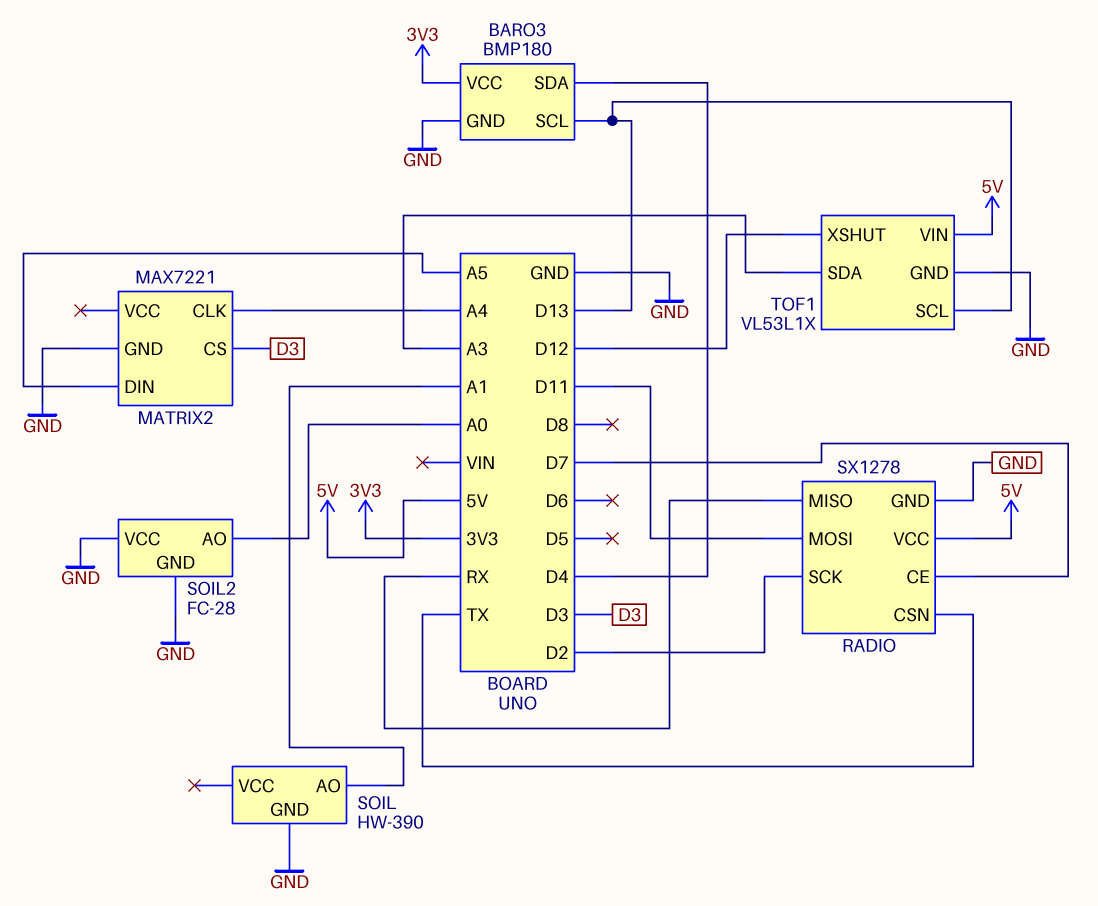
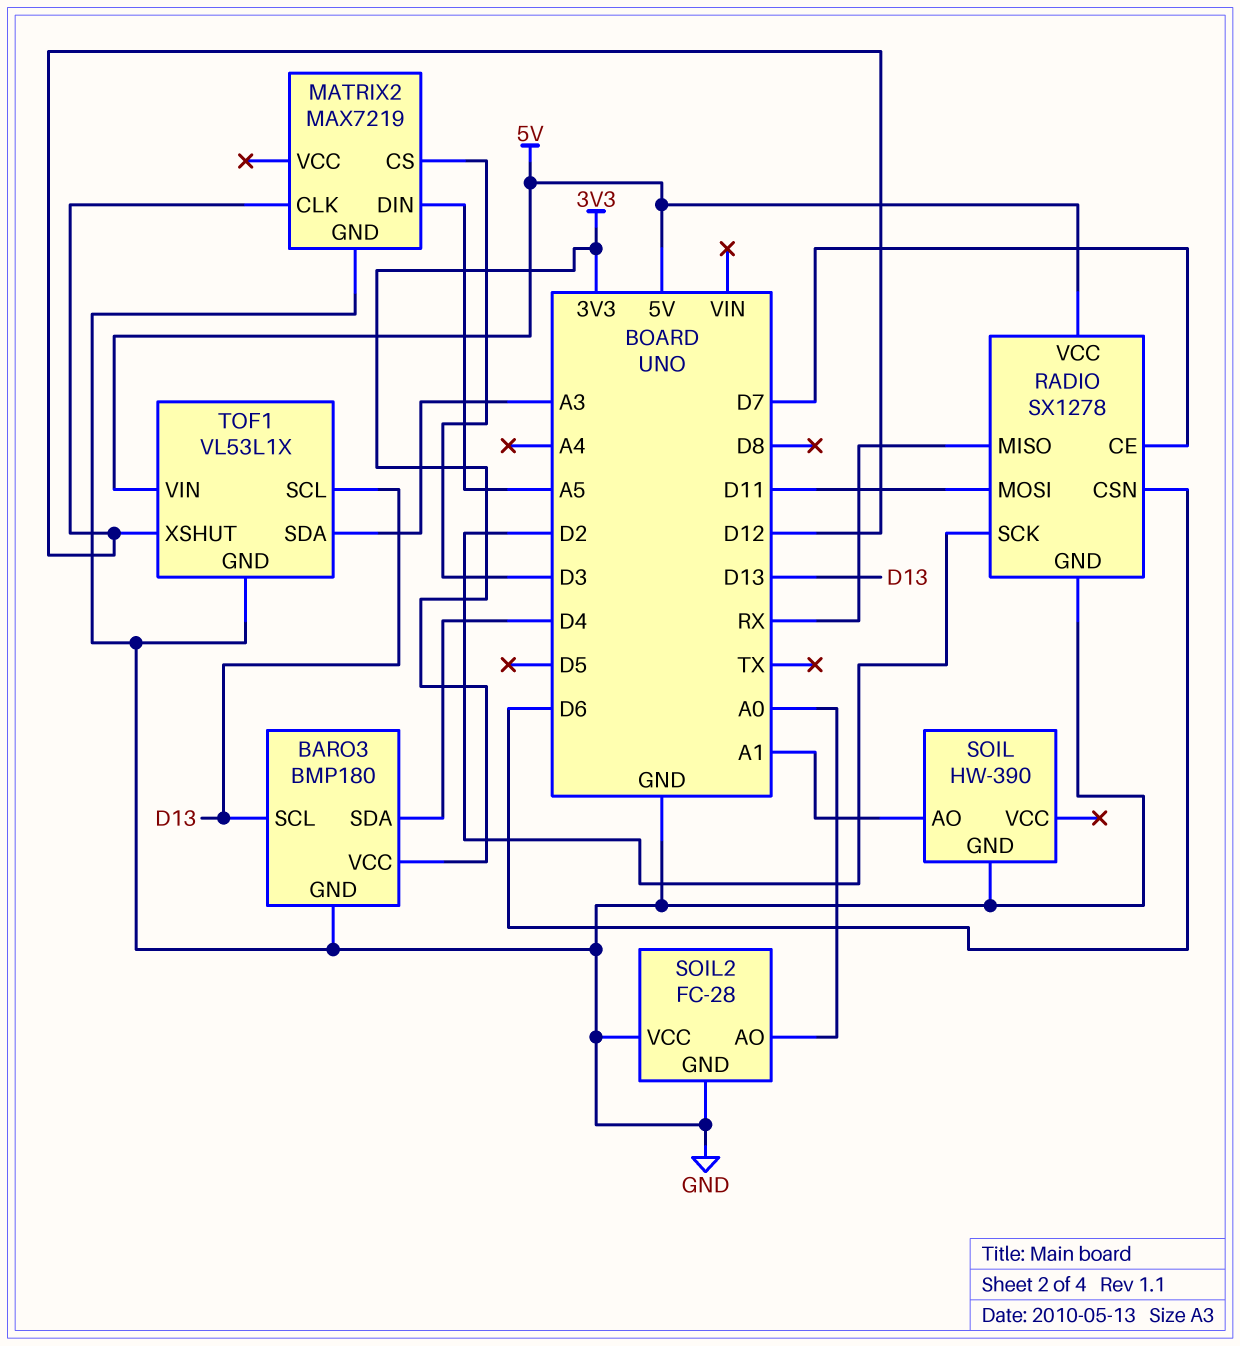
MATRIX2: MAX7221 -> MAX7219
MATRIX2 pin CLK: A4 -> D12
RADIO pin CSN: TX -> D6

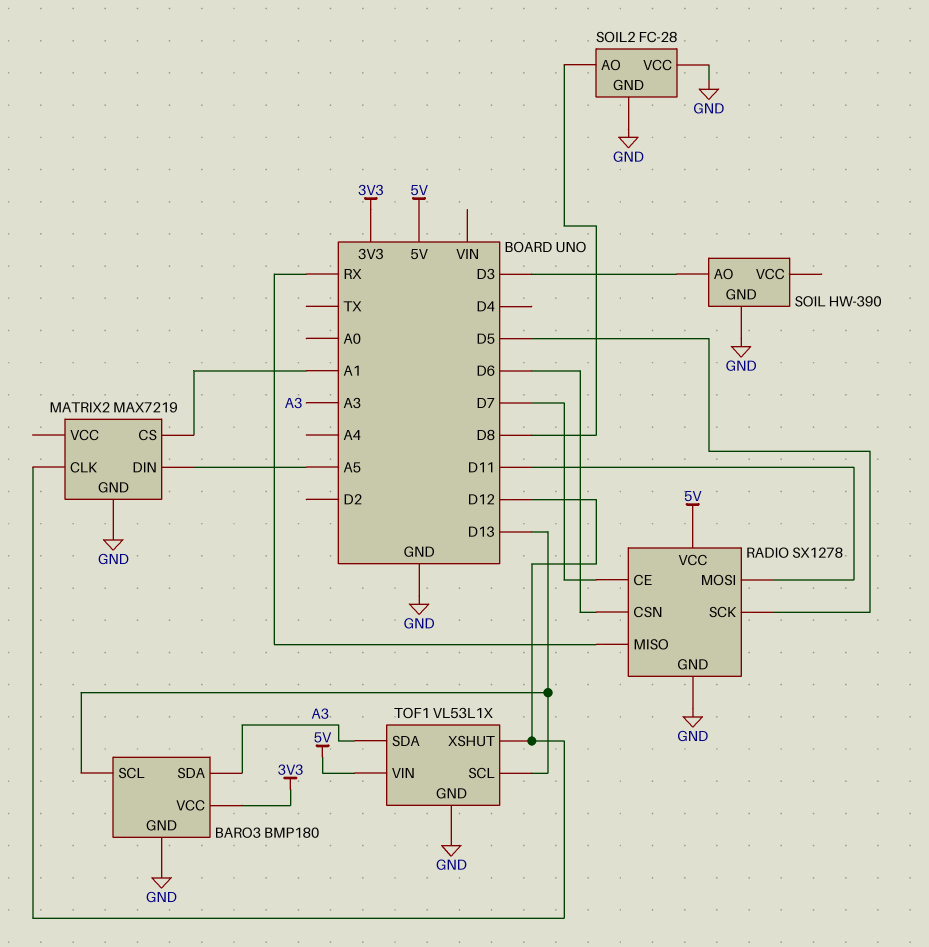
BARO3 pin SDA: D4 -> A3
MATRIX2 pin CS: D3 -> A1
RADIO pin SCK: D2 -> D5
SOIL pin AO: A1 -> D3
SOIL2 pin AO: A0 -> D8

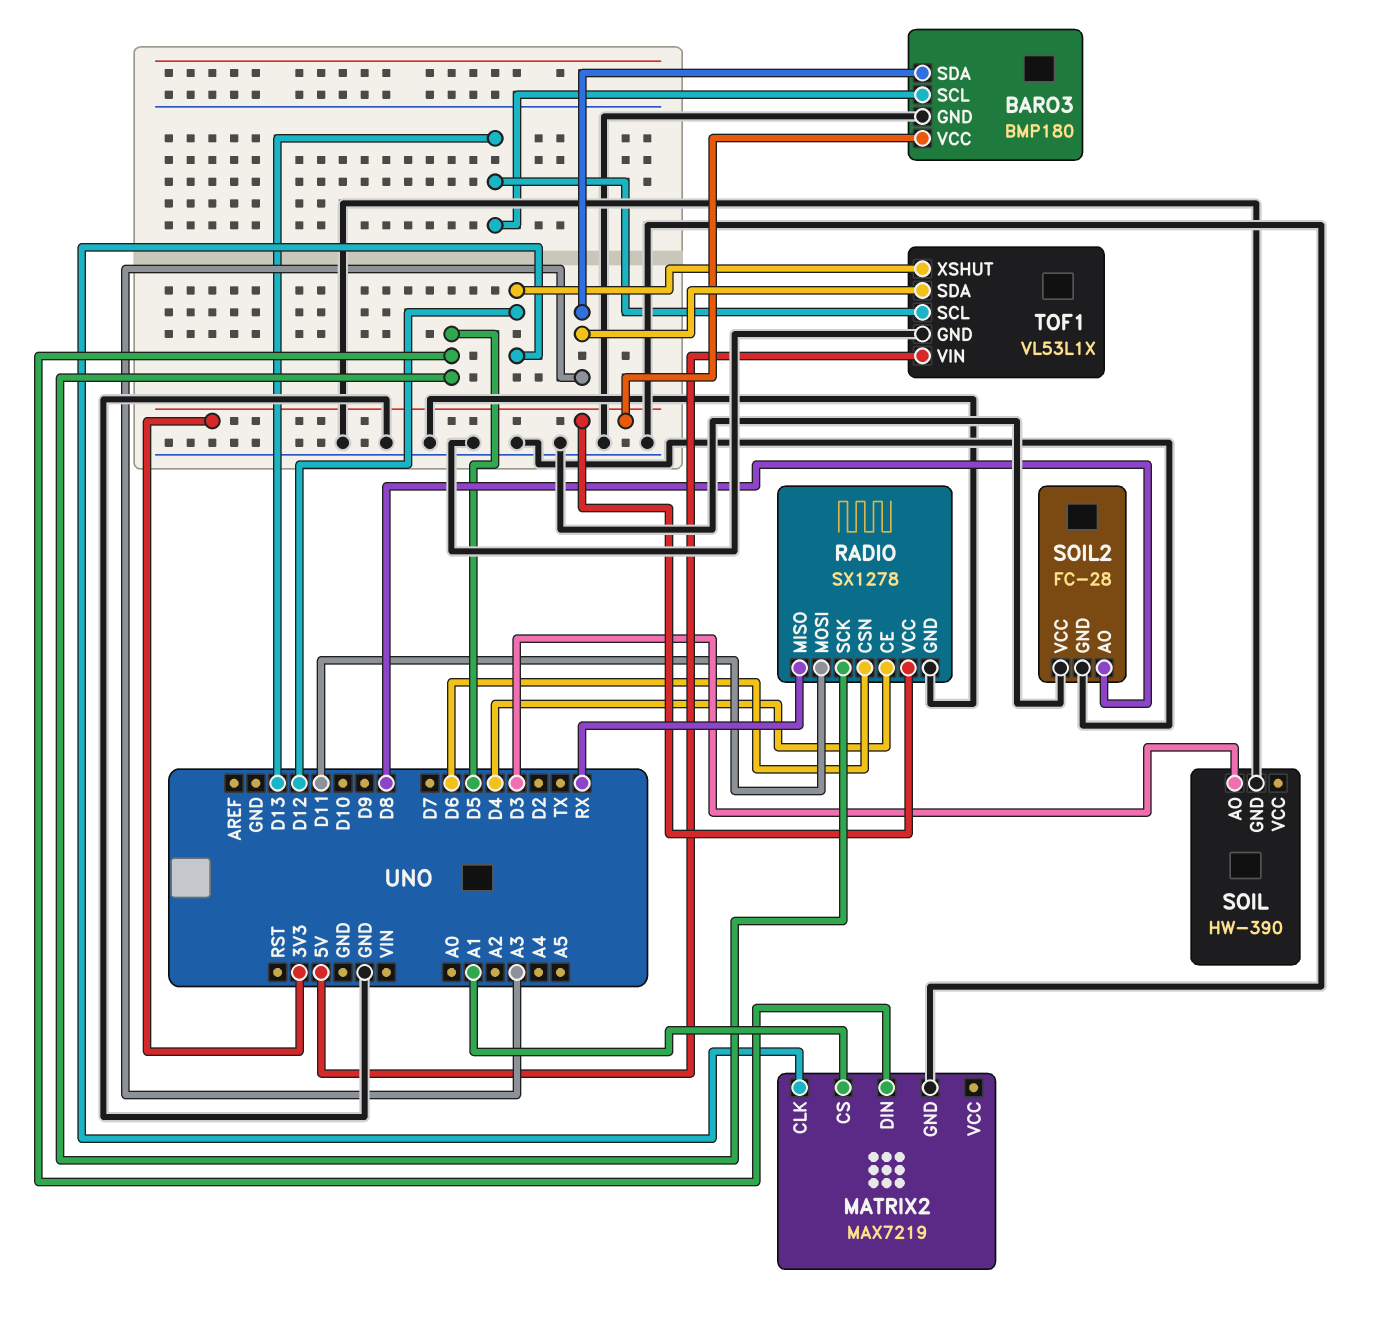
MATRIX2 pin DIN: A5 -> D5
RADIO pin CE: D7 -> D4
RADIO pin VCC: 5V -> 3V3

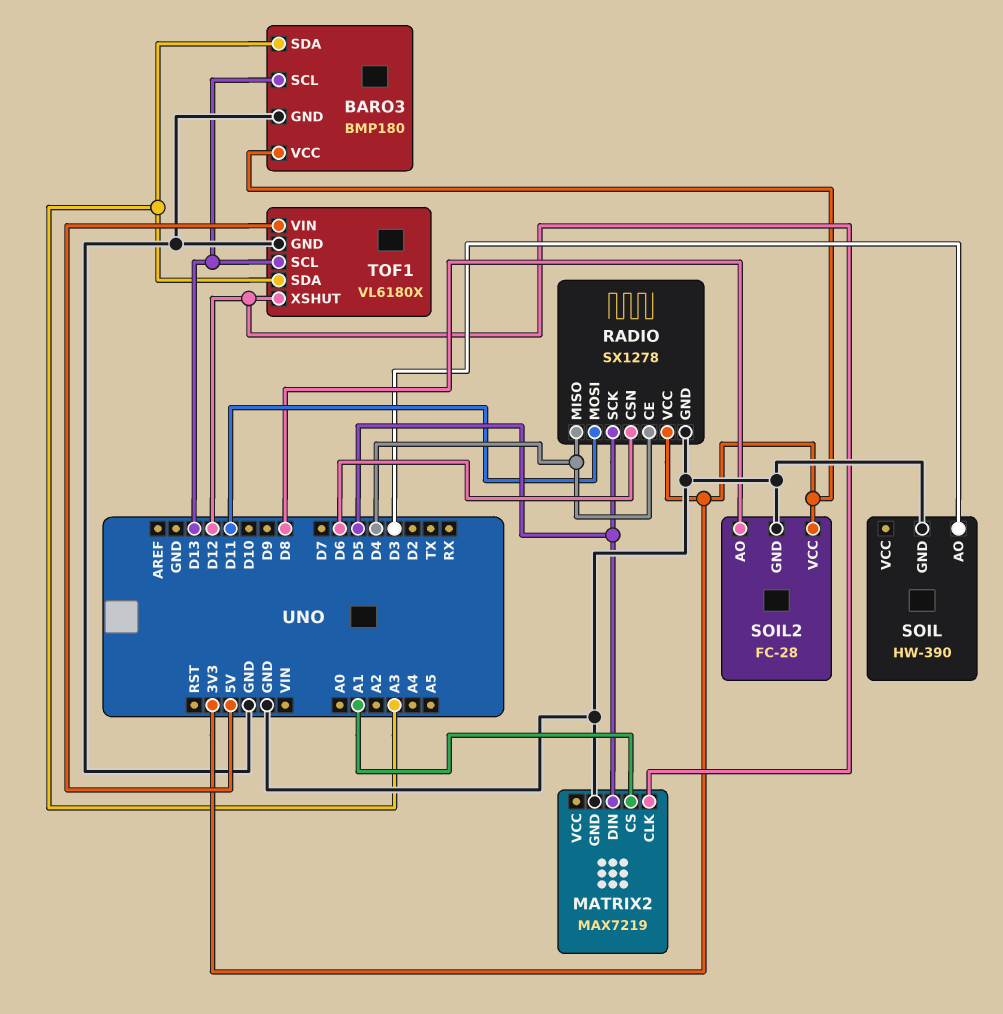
RADIO pin MISO: RX -> D4
SOIL2 pin VCC: GND -> 3V3
TOF1: VL53L1X -> VL6180X

